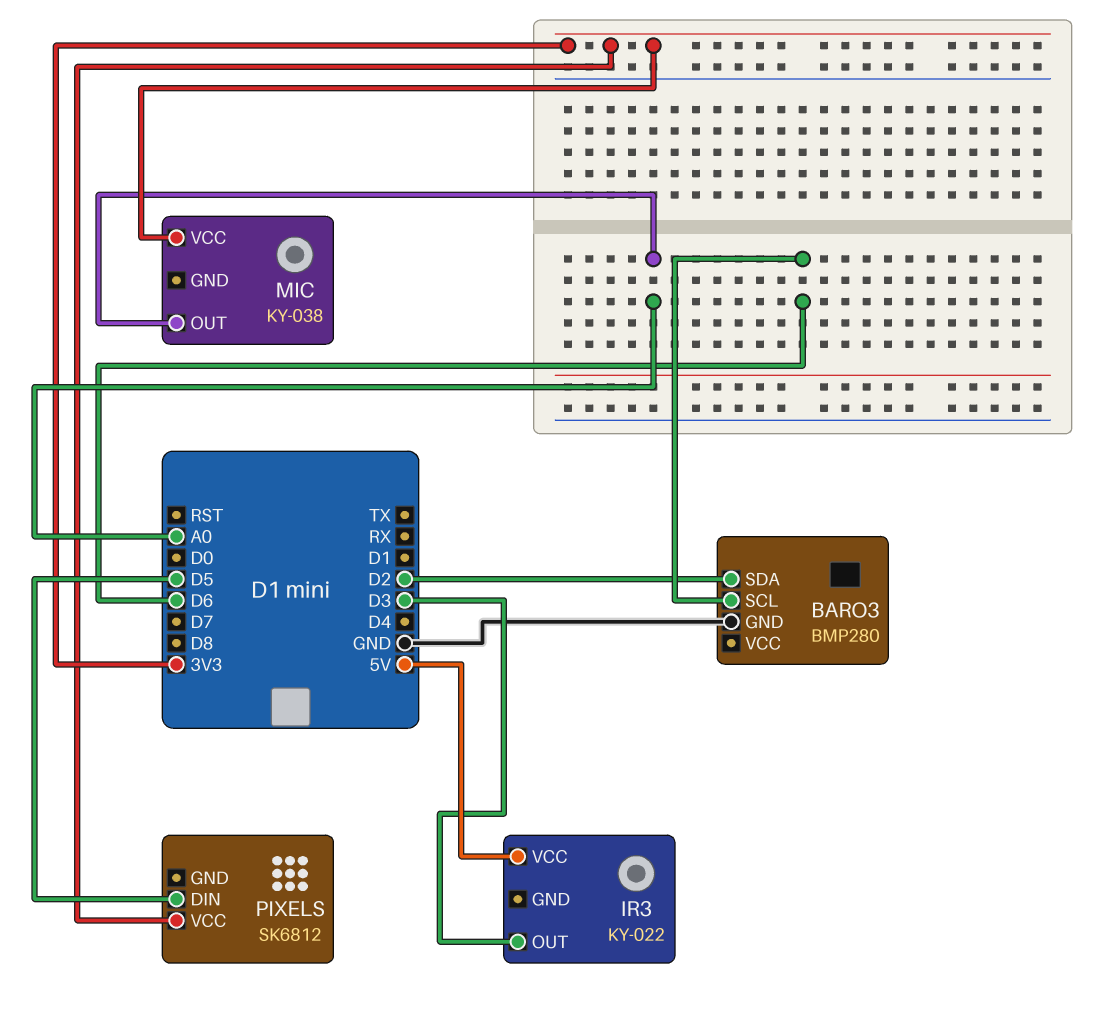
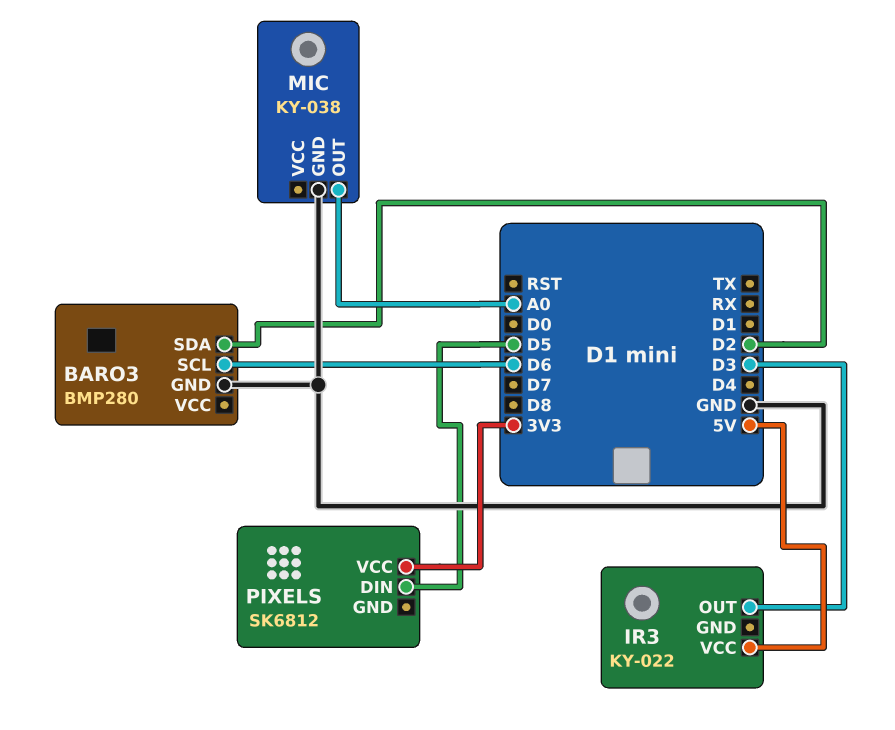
MIC pin GND: none -> GND
MIC pin VCC: 3V3 -> none

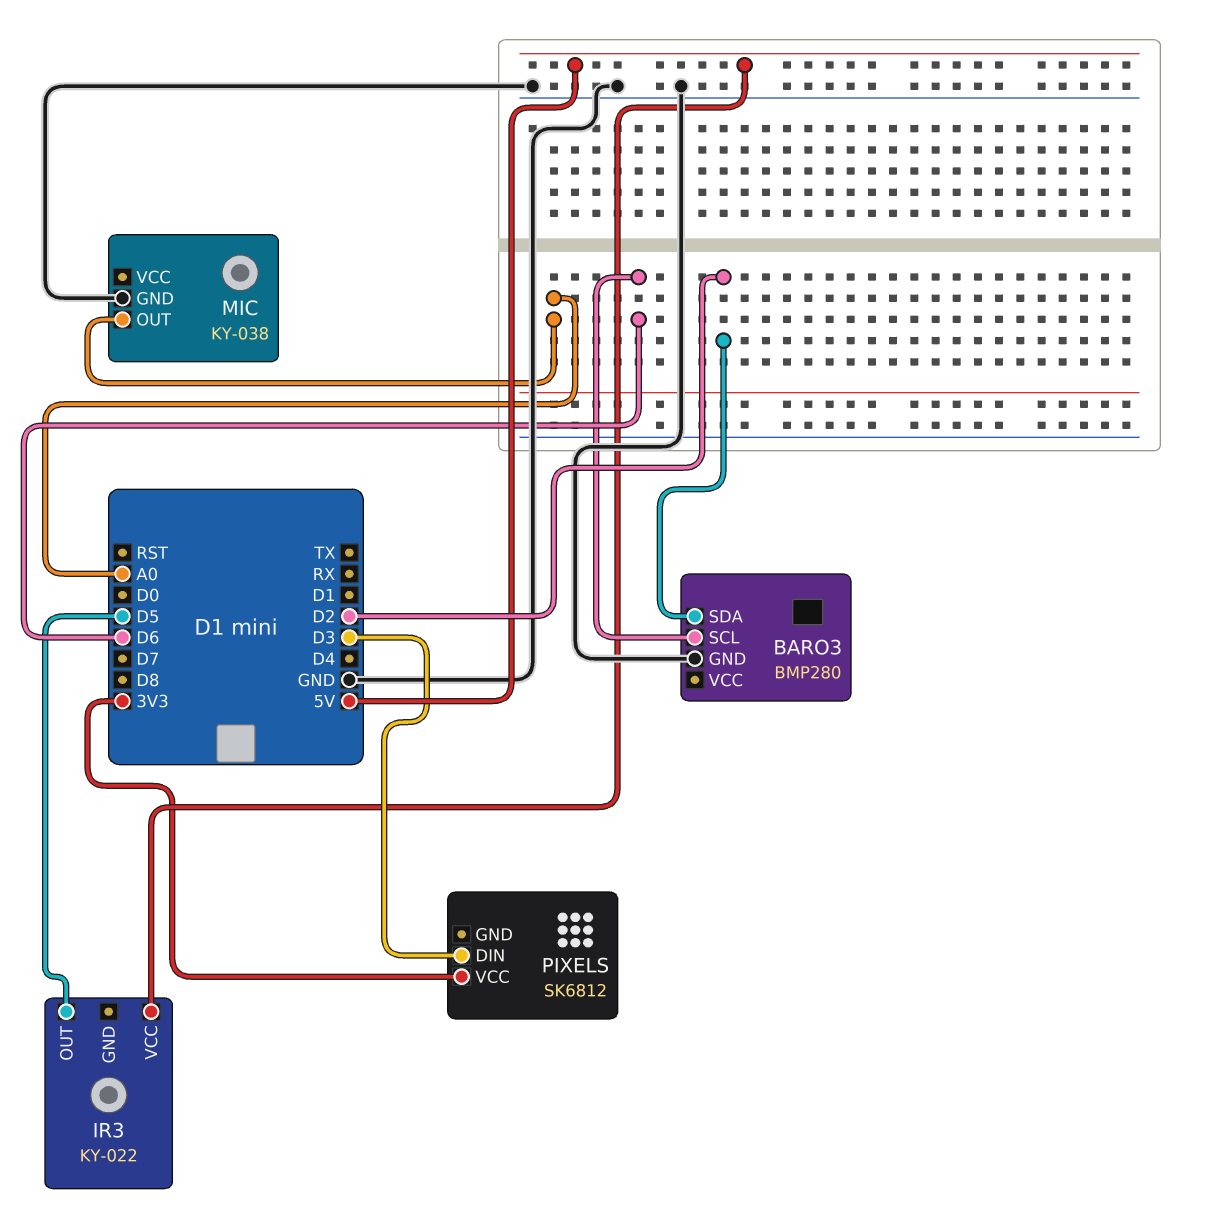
IR3 pin OUT: D3 -> D5
PIXELS pin DIN: D5 -> D3

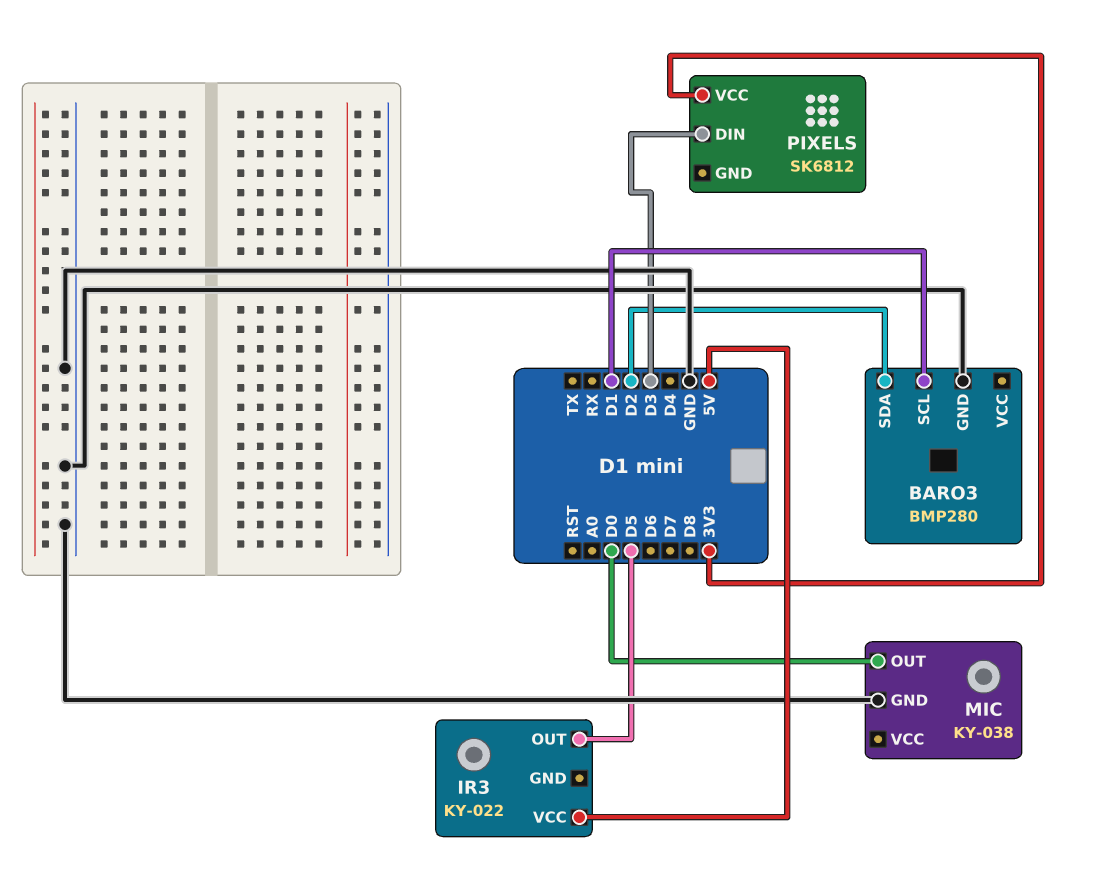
BARO3 pin SCL: D6 -> D1
MIC pin OUT: A0 -> D0

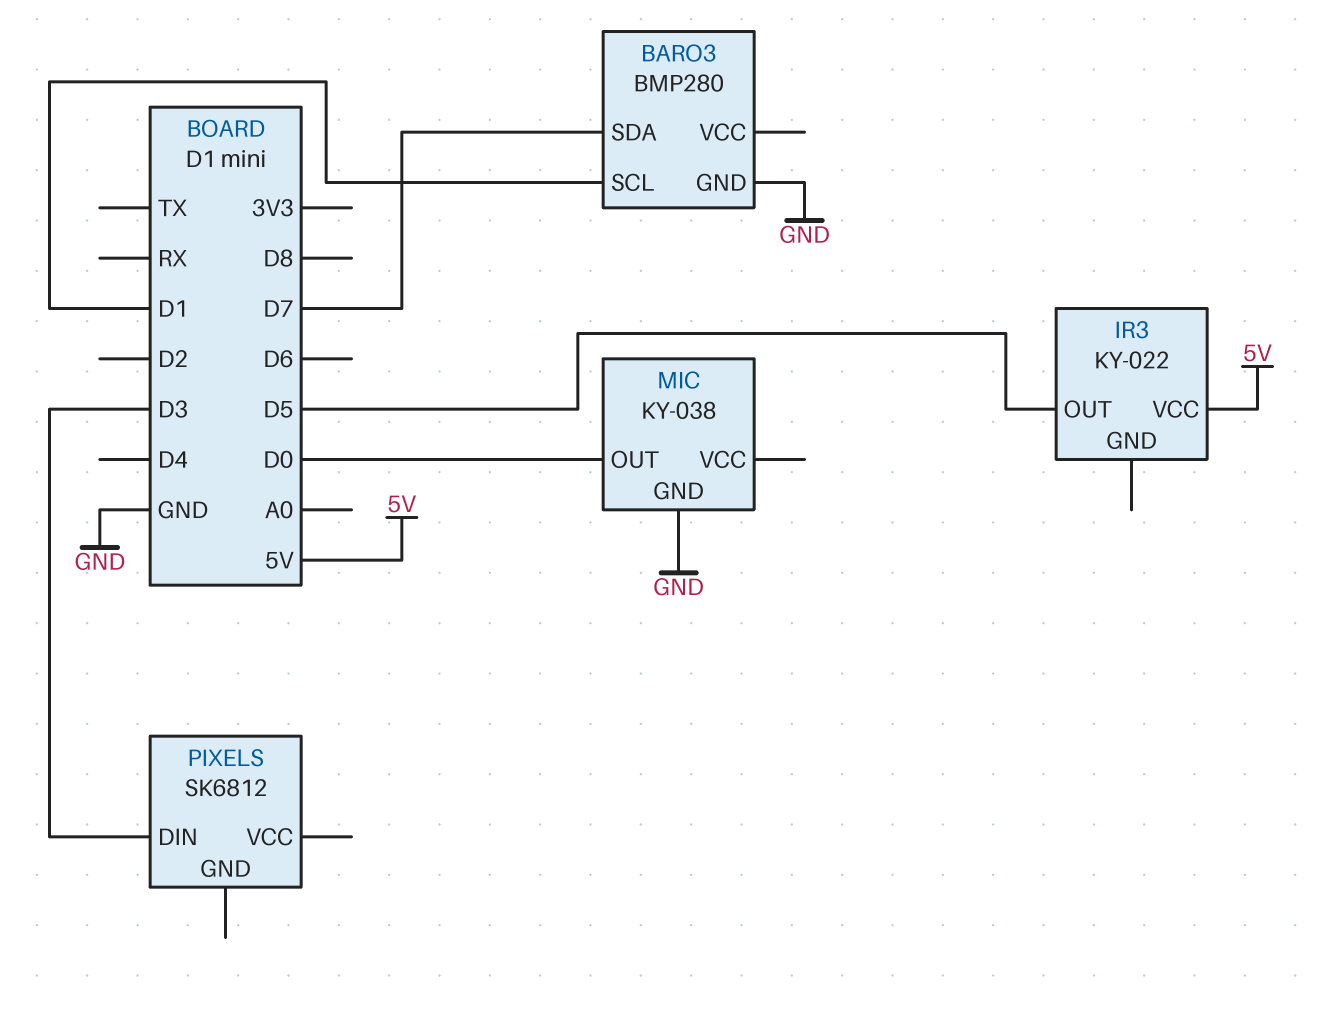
BARO3 pin SDA: D2 -> D7
PIXELS pin VCC: 3V3 -> none

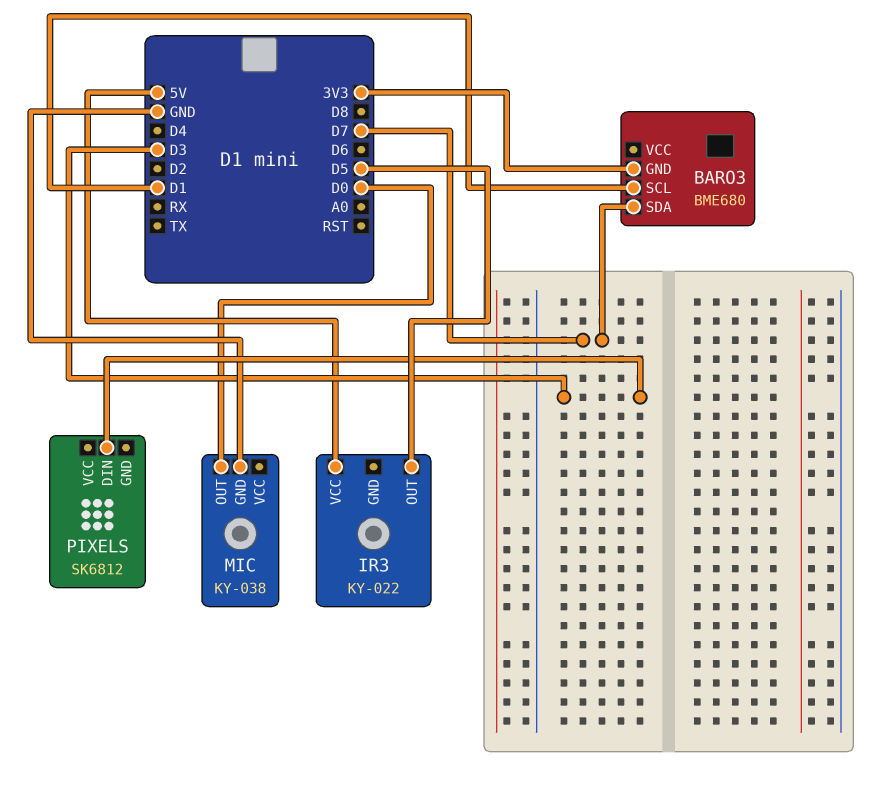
BARO3: BMP280 -> BME680
BARO3 pin GND: GND -> 3V3

